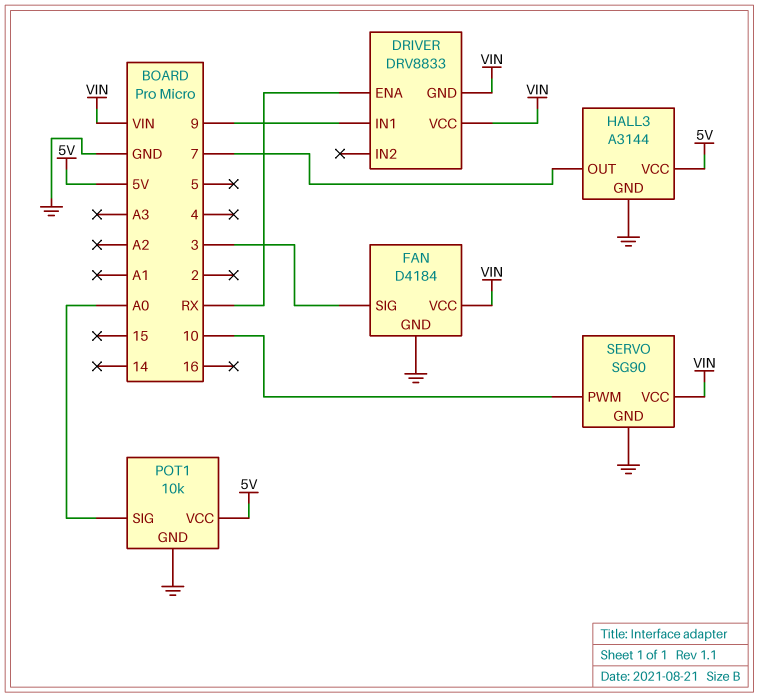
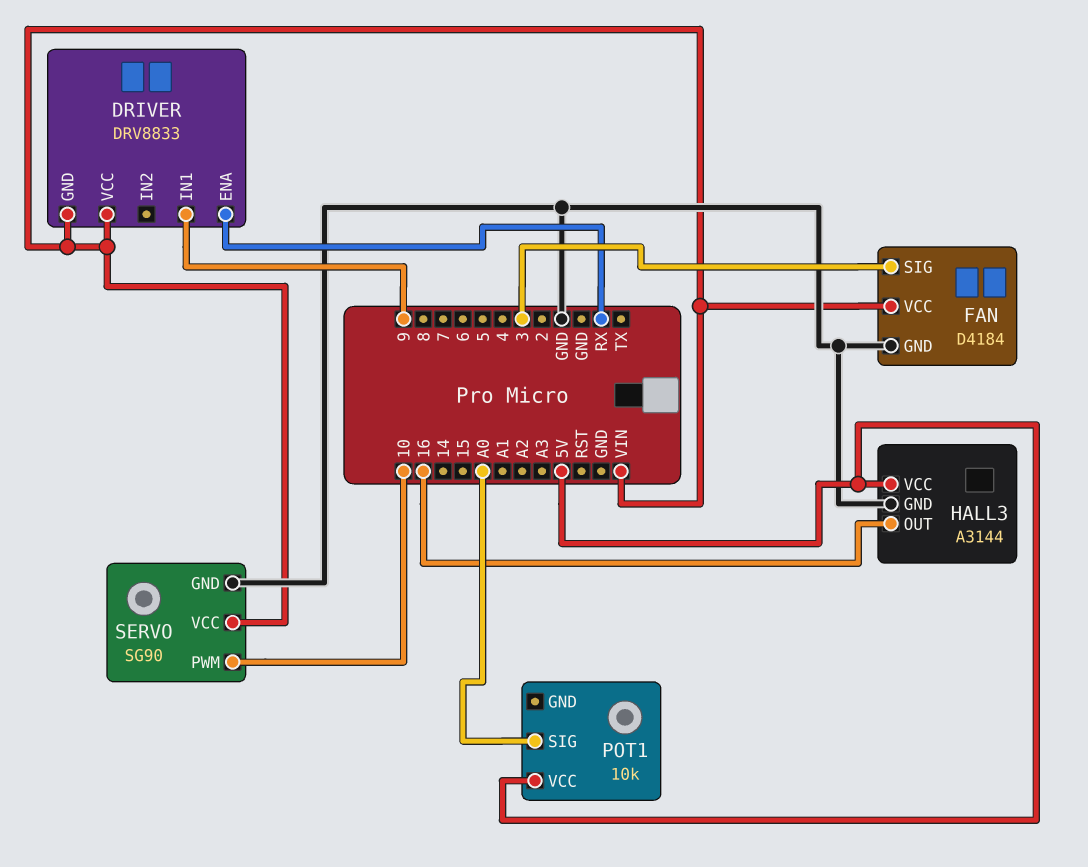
HALL3 pin OUT: 7 -> 16
POT1 pin GND: GND -> none

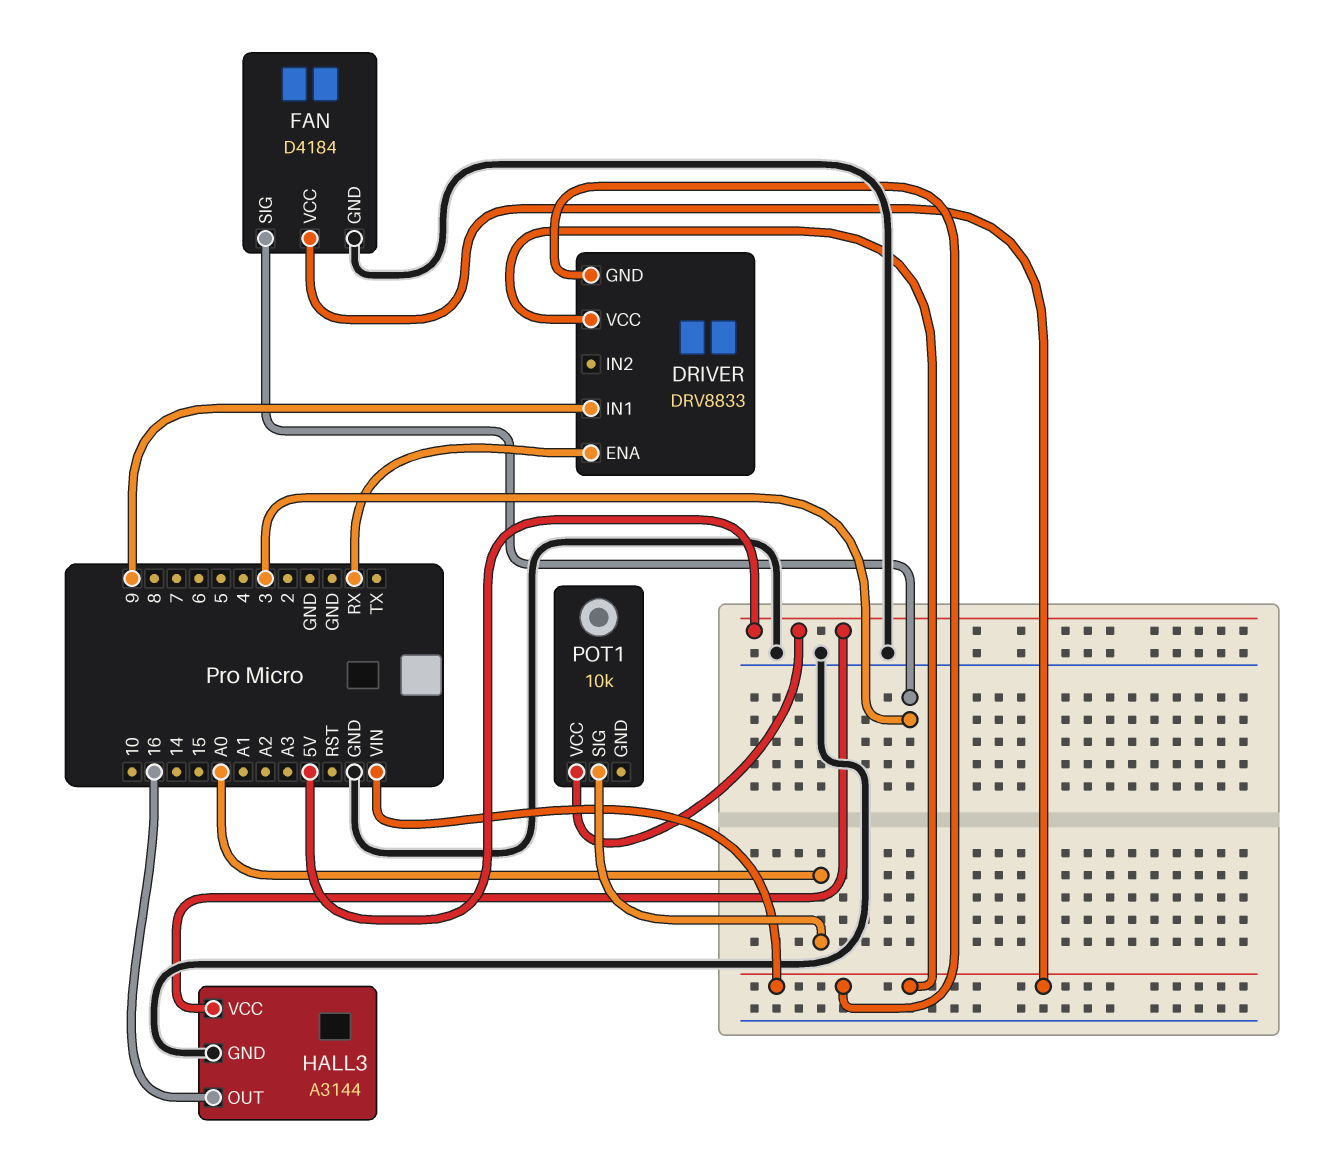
SERVO: SG90 -> none
SERVO pin GND: GND -> none
SERVO pin PWM: 10 -> none
SERVO pin VCC: VIN -> none

